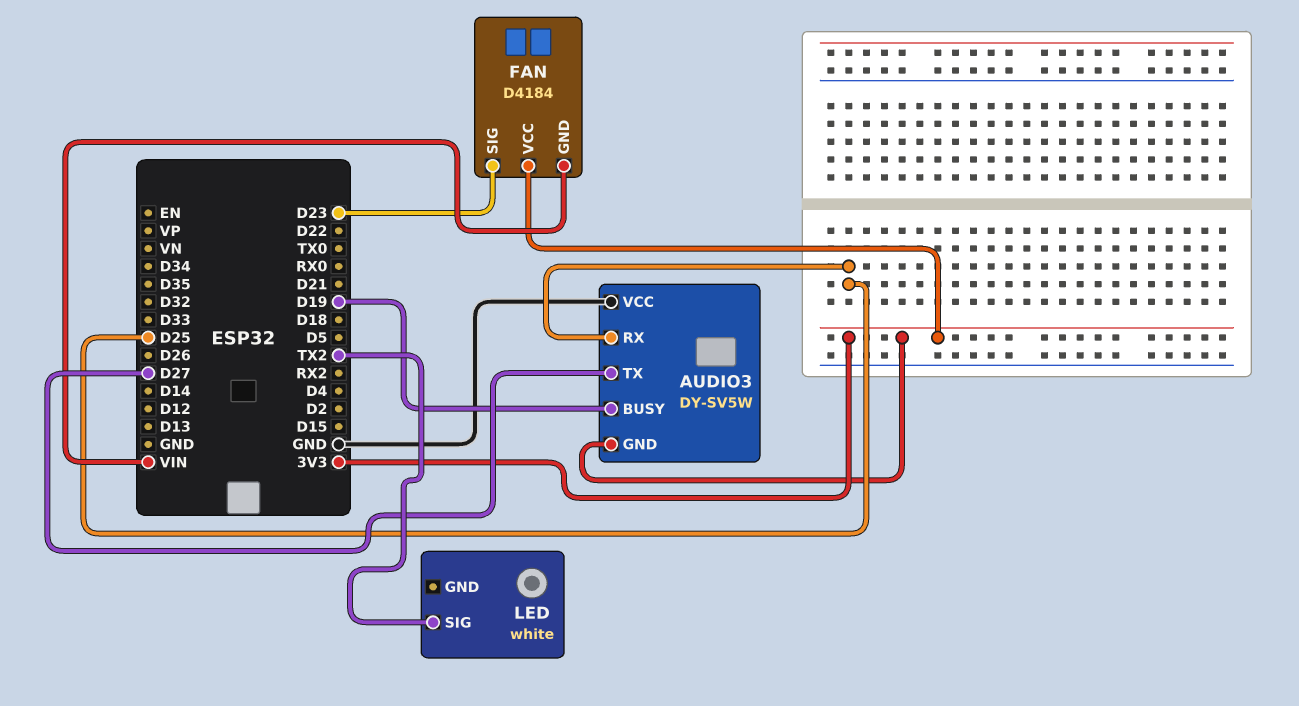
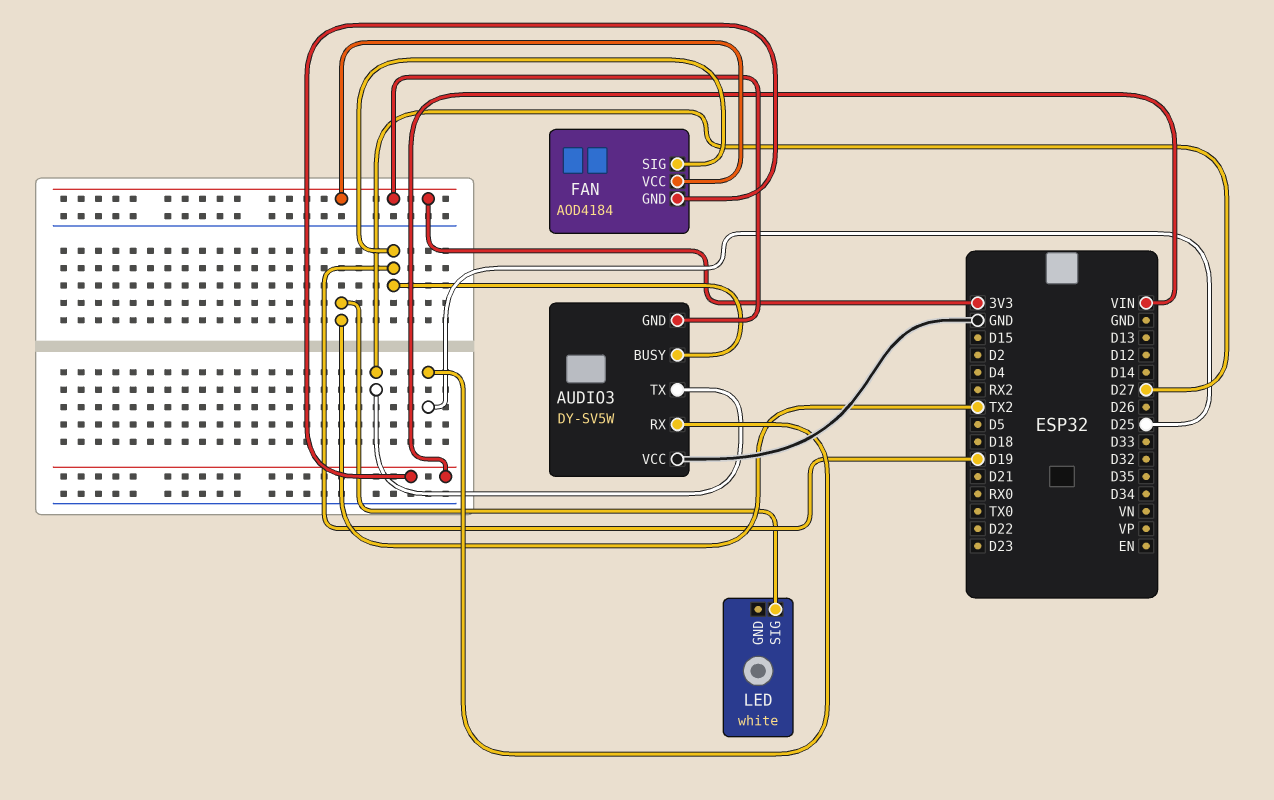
FAN: D4184 -> AOD4184
FAN pin SIG: D23 -> D19

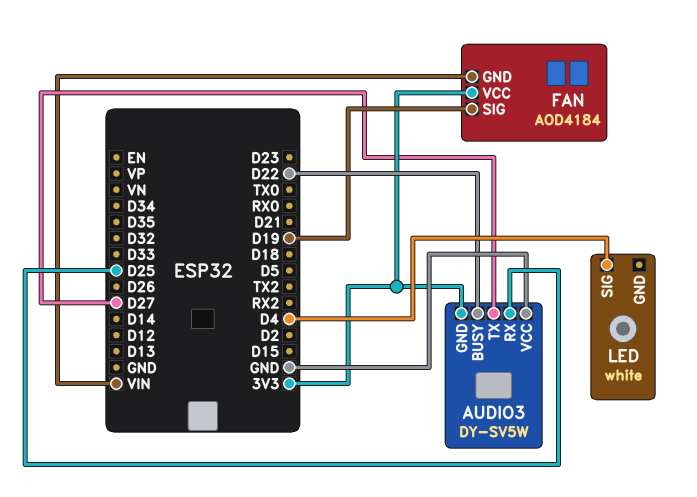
AUDIO3 pin BUSY: D19 -> D22
LED pin SIG: TX2 -> D4

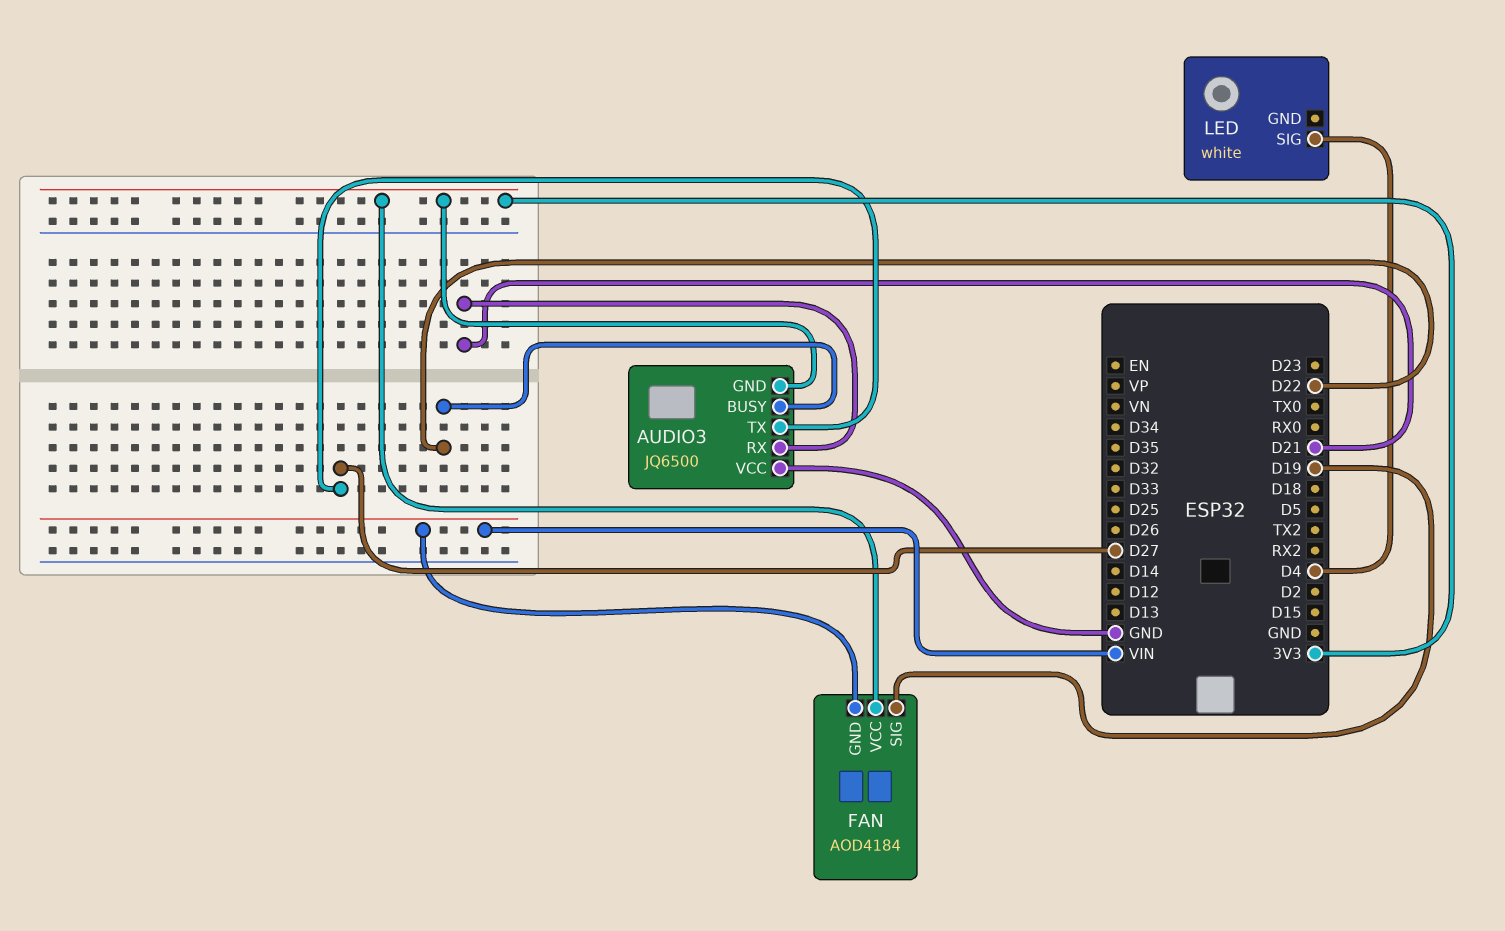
AUDIO3: DY-SV5W -> JQ6500
AUDIO3 pin RX: D25 -> D21

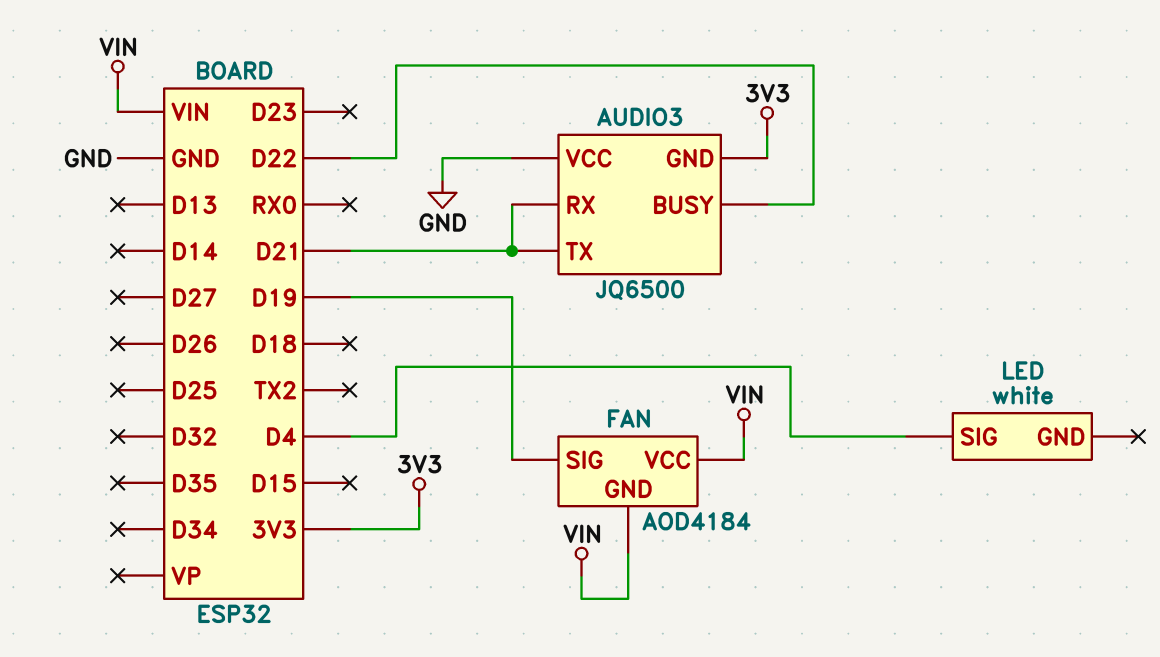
AUDIO3 pin TX: D27 -> D21
FAN pin VCC: 3V3 -> VIN

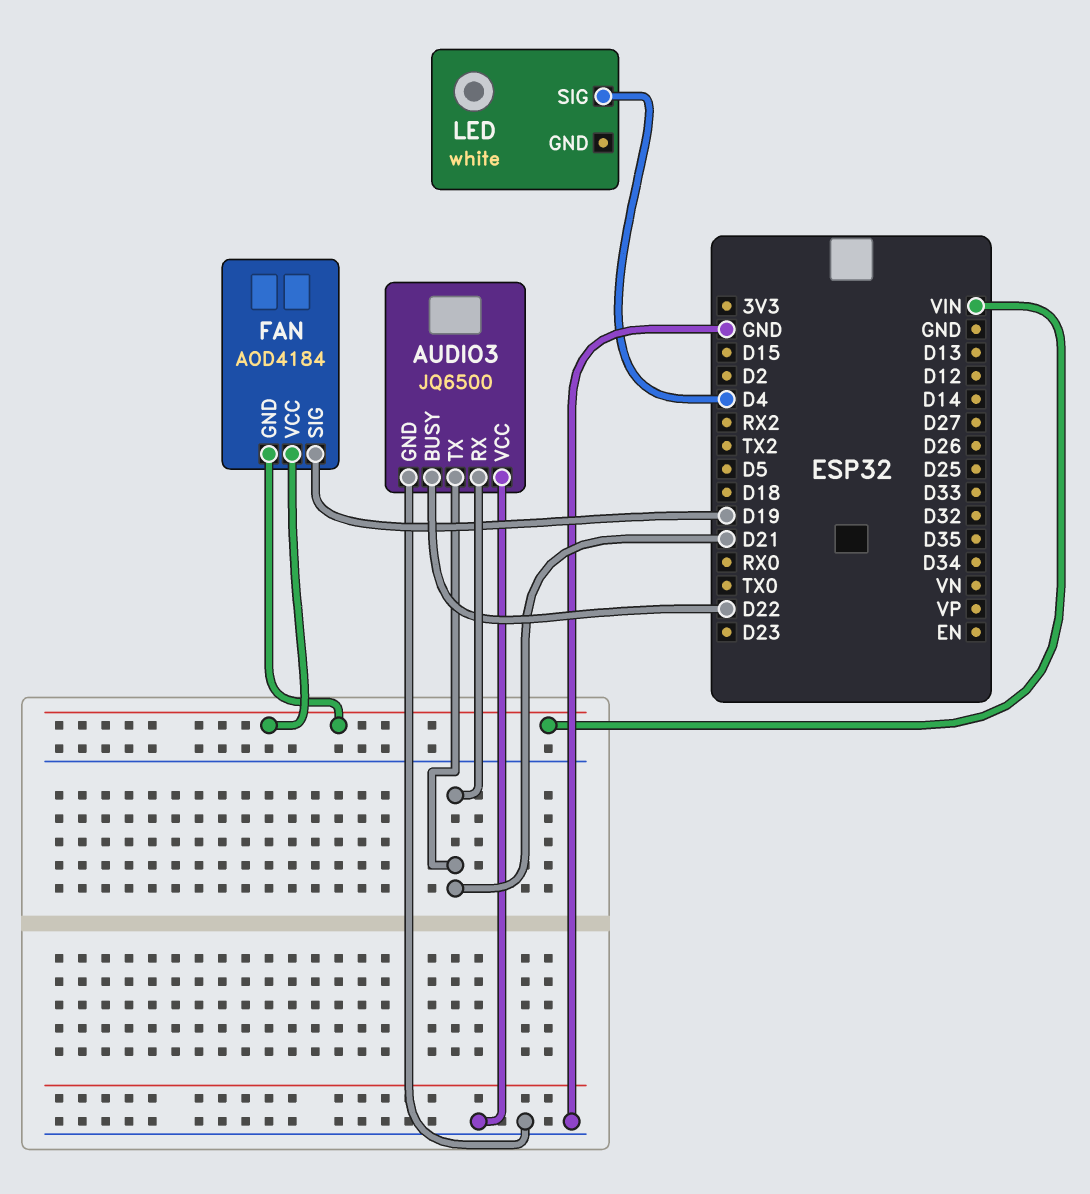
AUDIO3 pin GND: 3V3 -> GND

